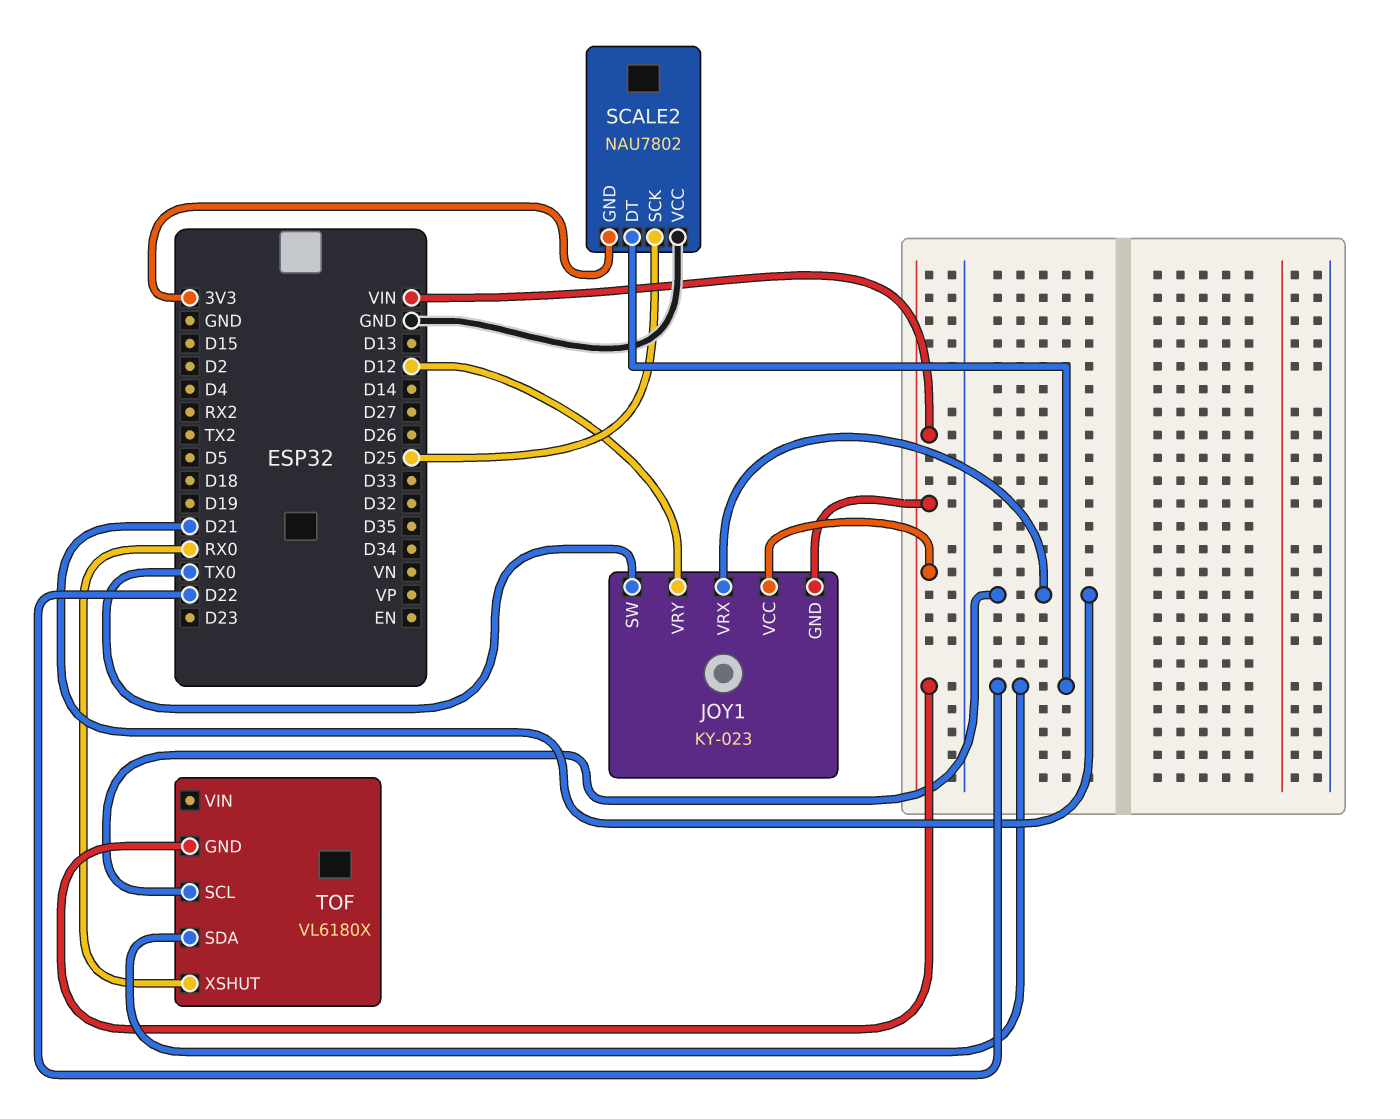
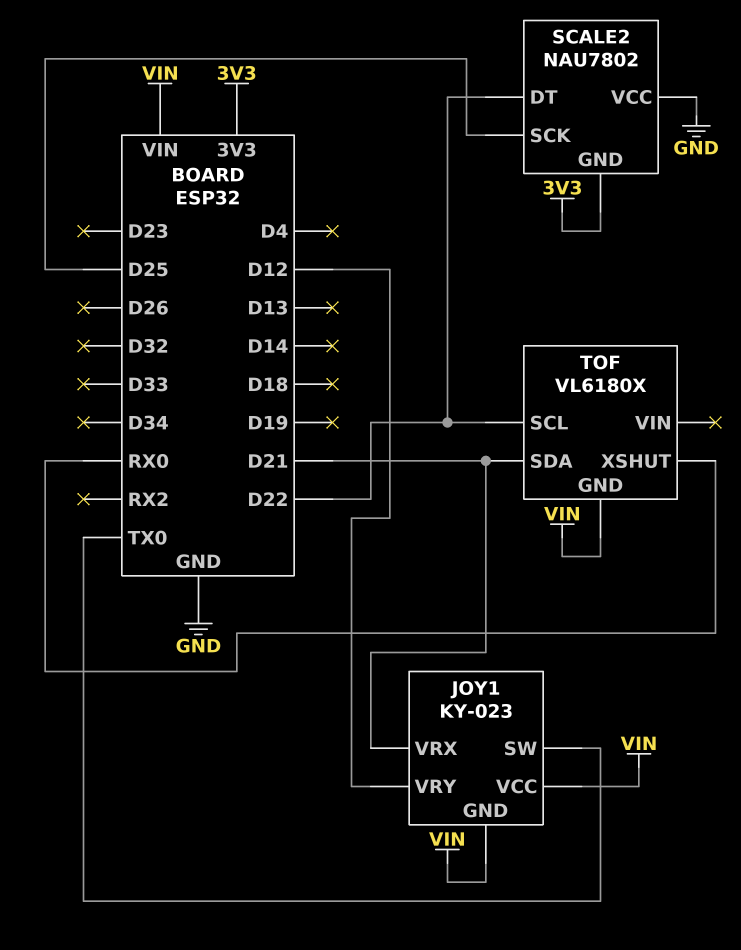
TOF pin SCL: D21 -> D22
TOF pin SDA: D22 -> D21

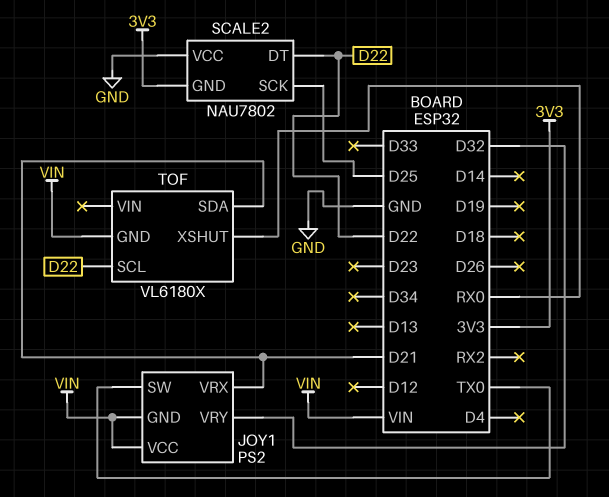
JOY1: KY-023 -> PS2
JOY1 pin VRY: D12 -> D32

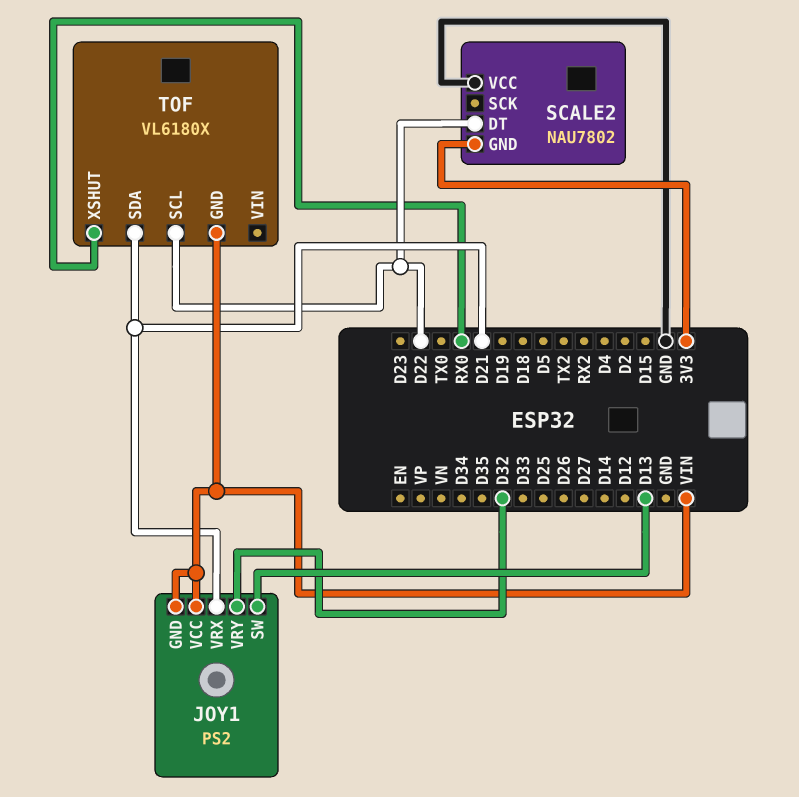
JOY1 pin SW: TX0 -> D13
SCALE2 pin SCK: D25 -> none

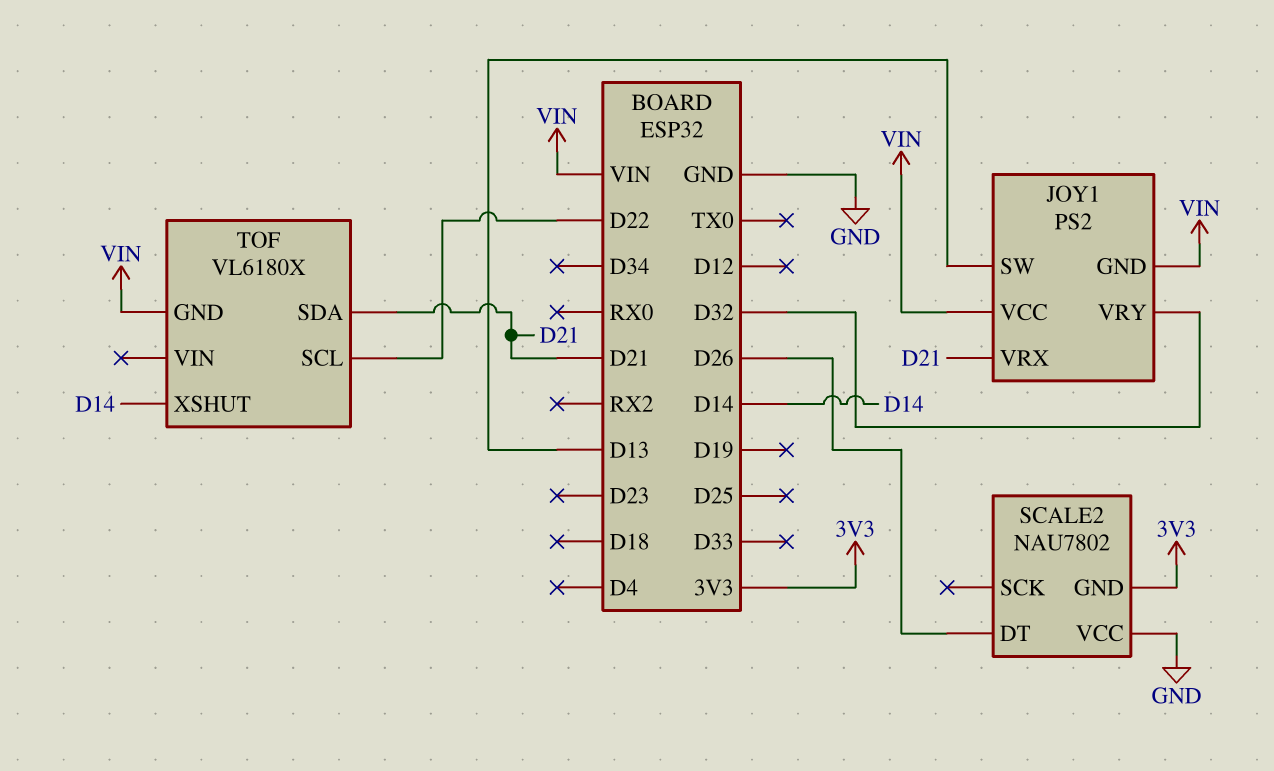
SCALE2 pin DT: D22 -> D26
TOF pin XSHUT: RX0 -> D14

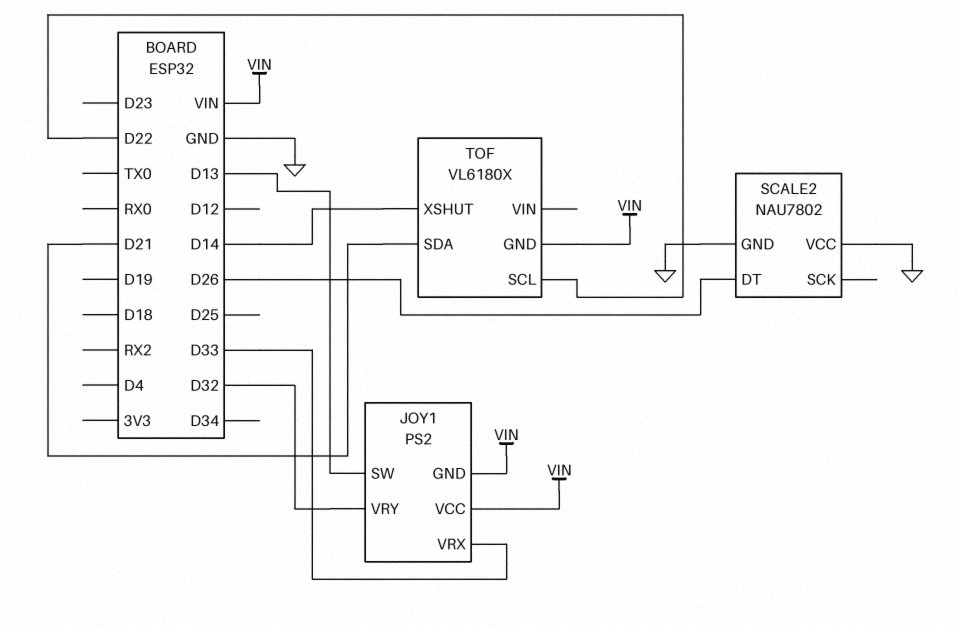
JOY1 pin VRX: D21 -> D33
SCALE2 pin GND: 3V3 -> GND

